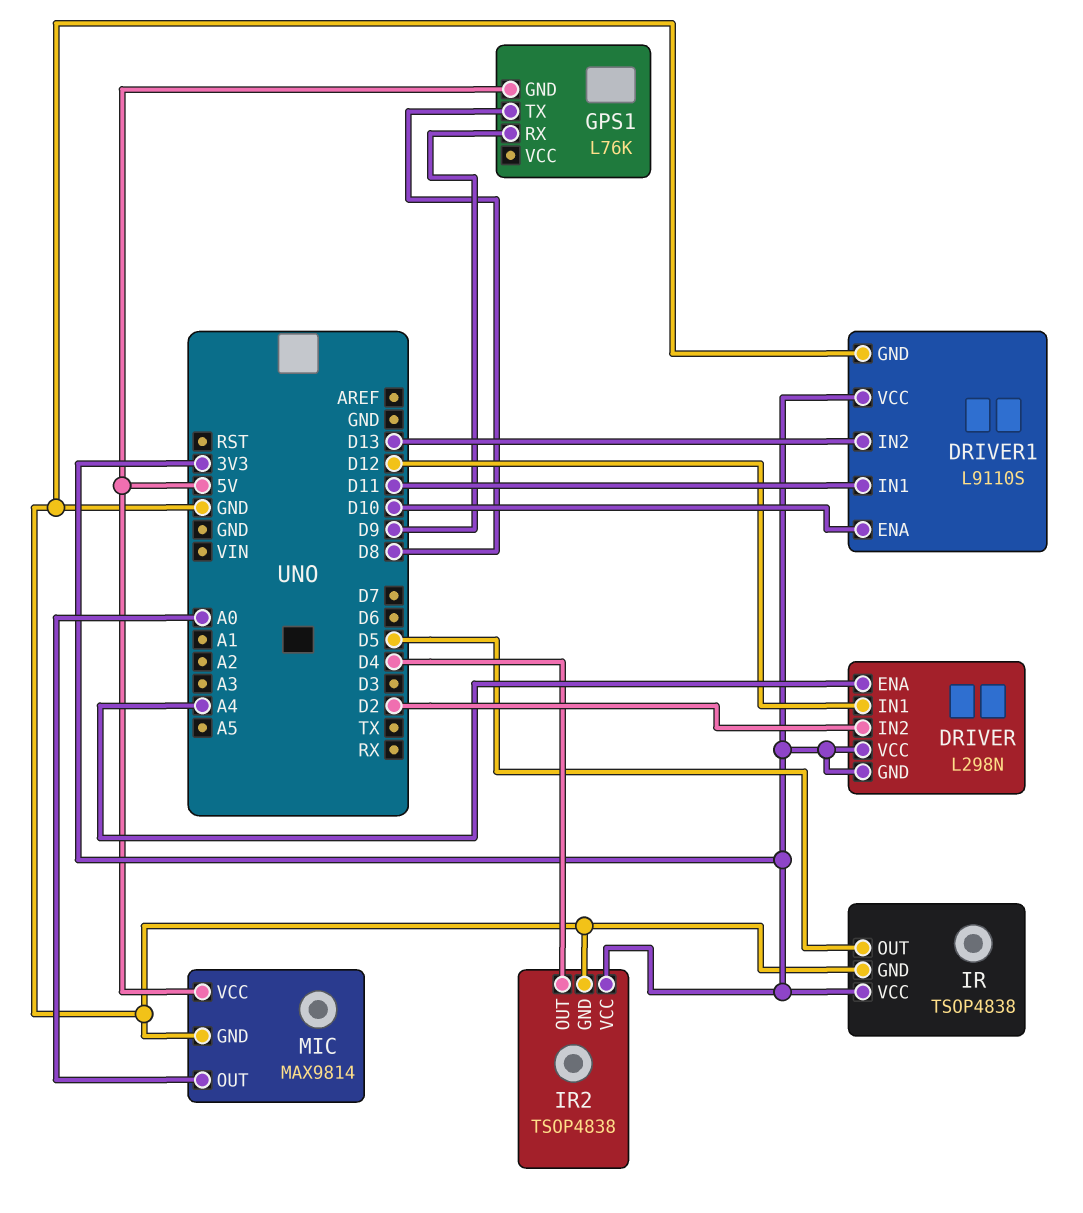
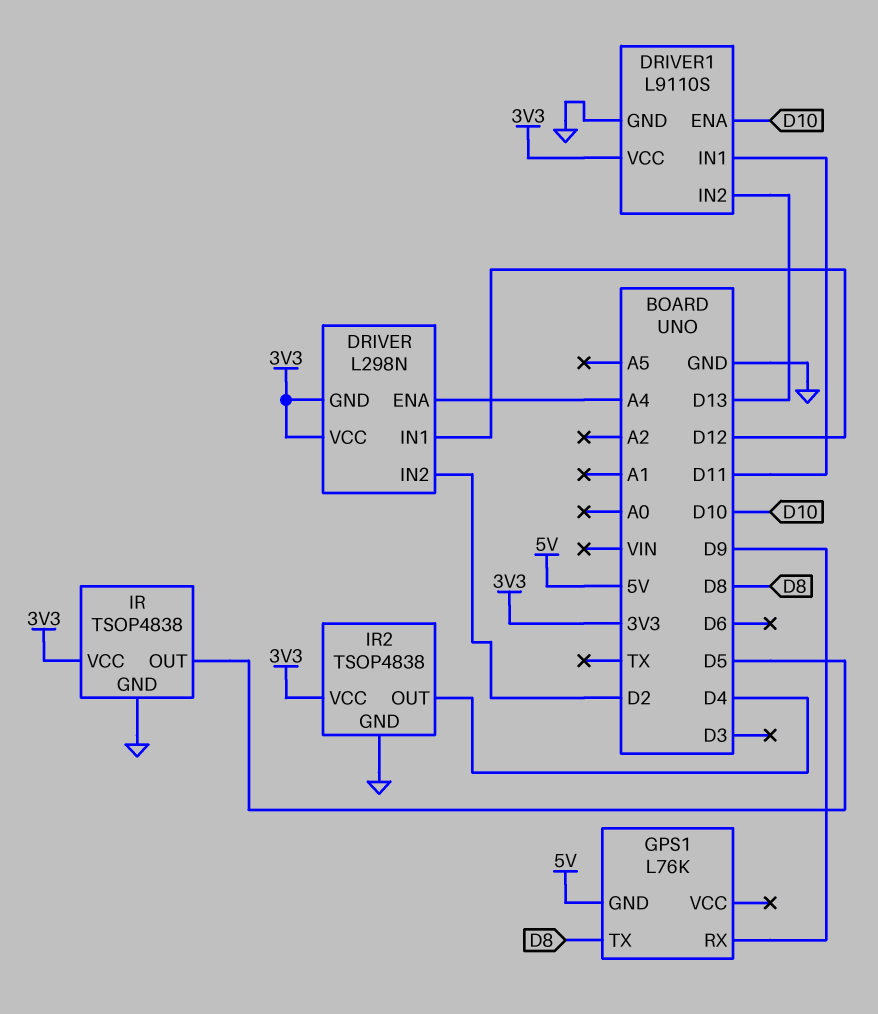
MIC: MAX9814 -> none
MIC pin GND: GND -> none
MIC pin OUT: A0 -> none
MIC pin VCC: 5V -> none

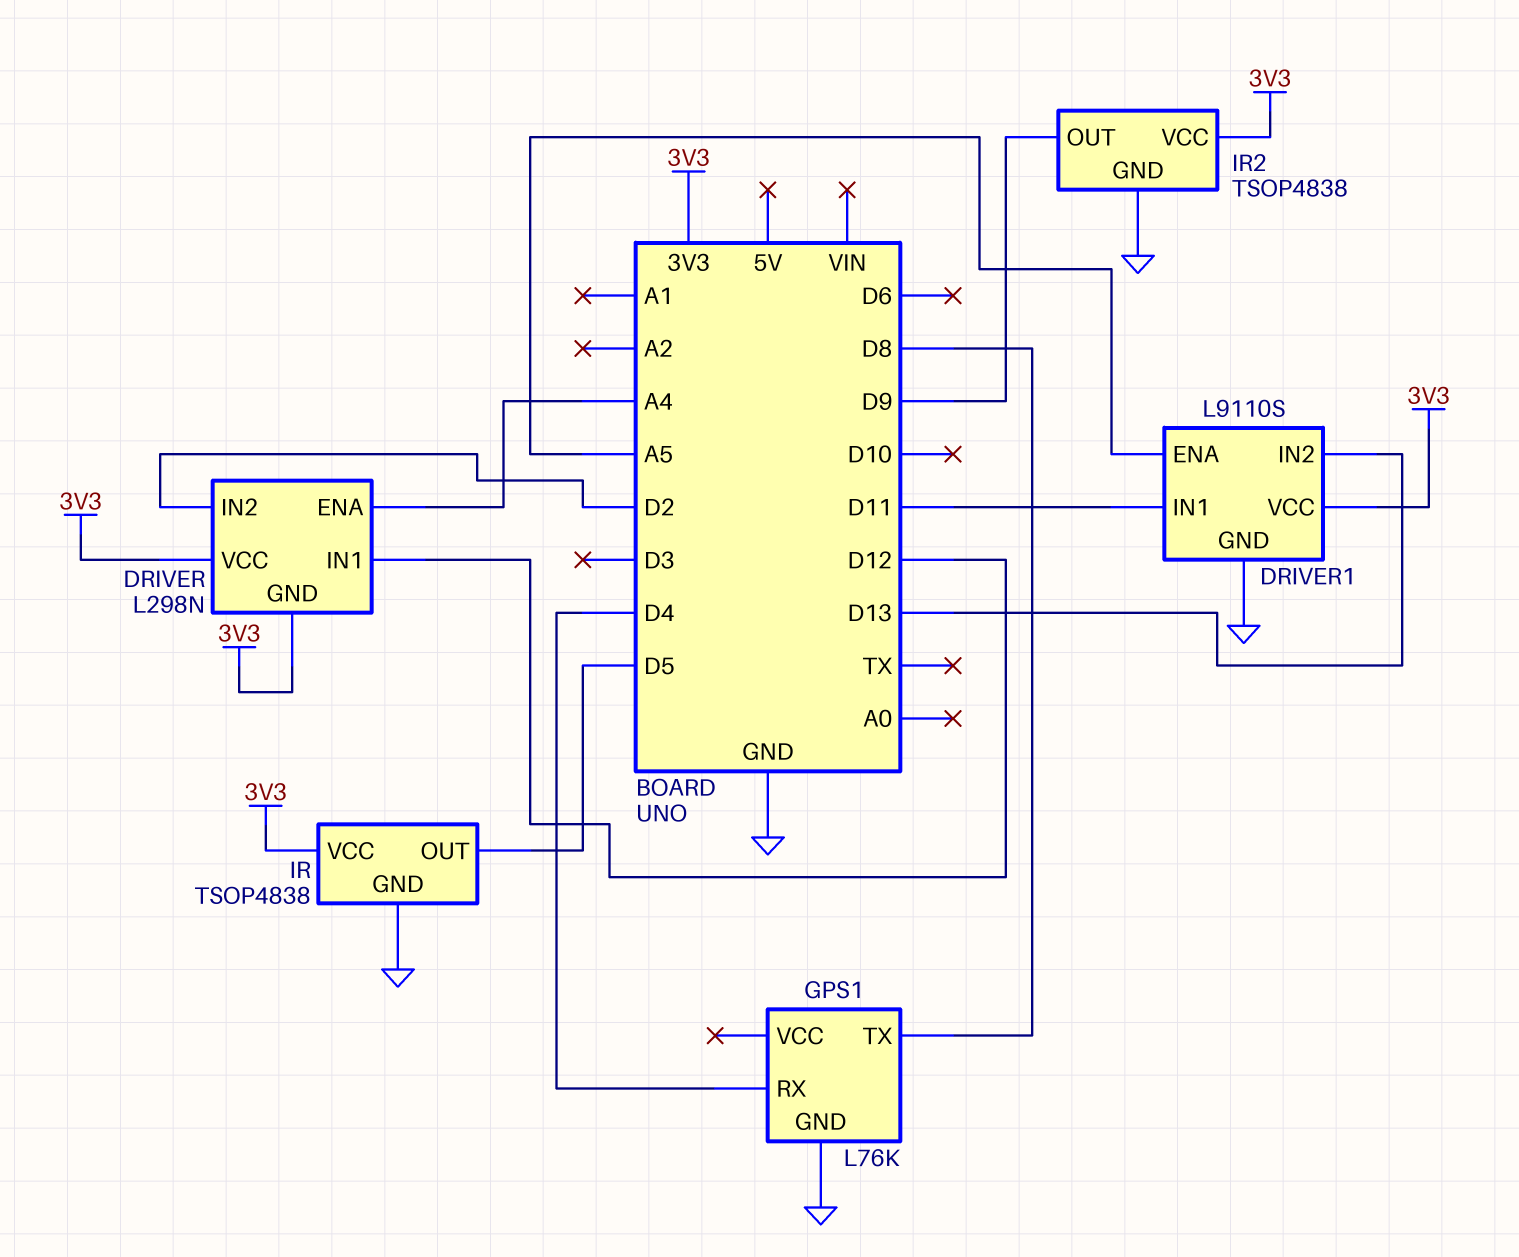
DRIVER1 pin ENA: D10 -> A5
GPS1 pin GND: 5V -> GND
GPS1 pin RX: D9 -> D4
IR2 pin OUT: D4 -> D9

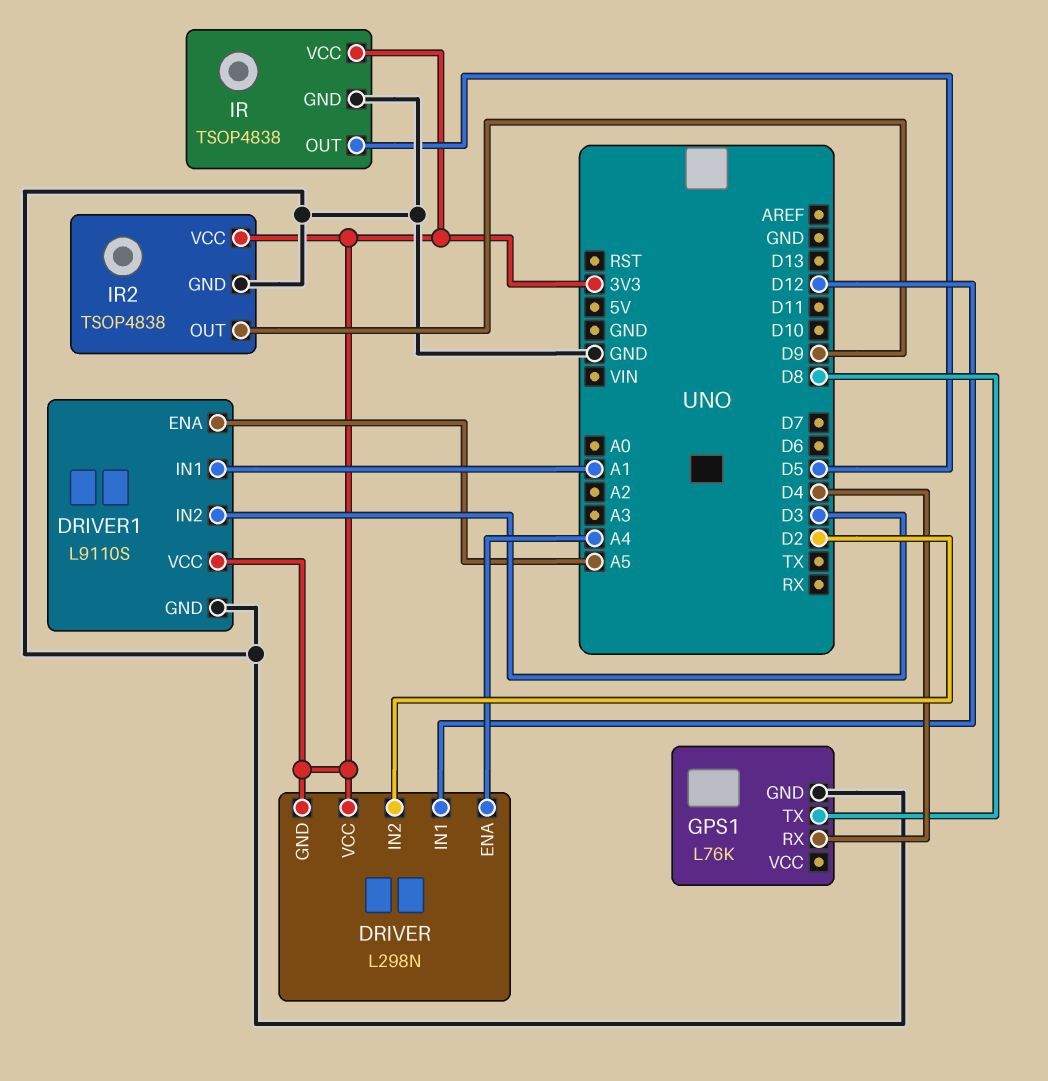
DRIVER1 pin IN1: D11 -> A1
DRIVER1 pin IN2: D13 -> D3

